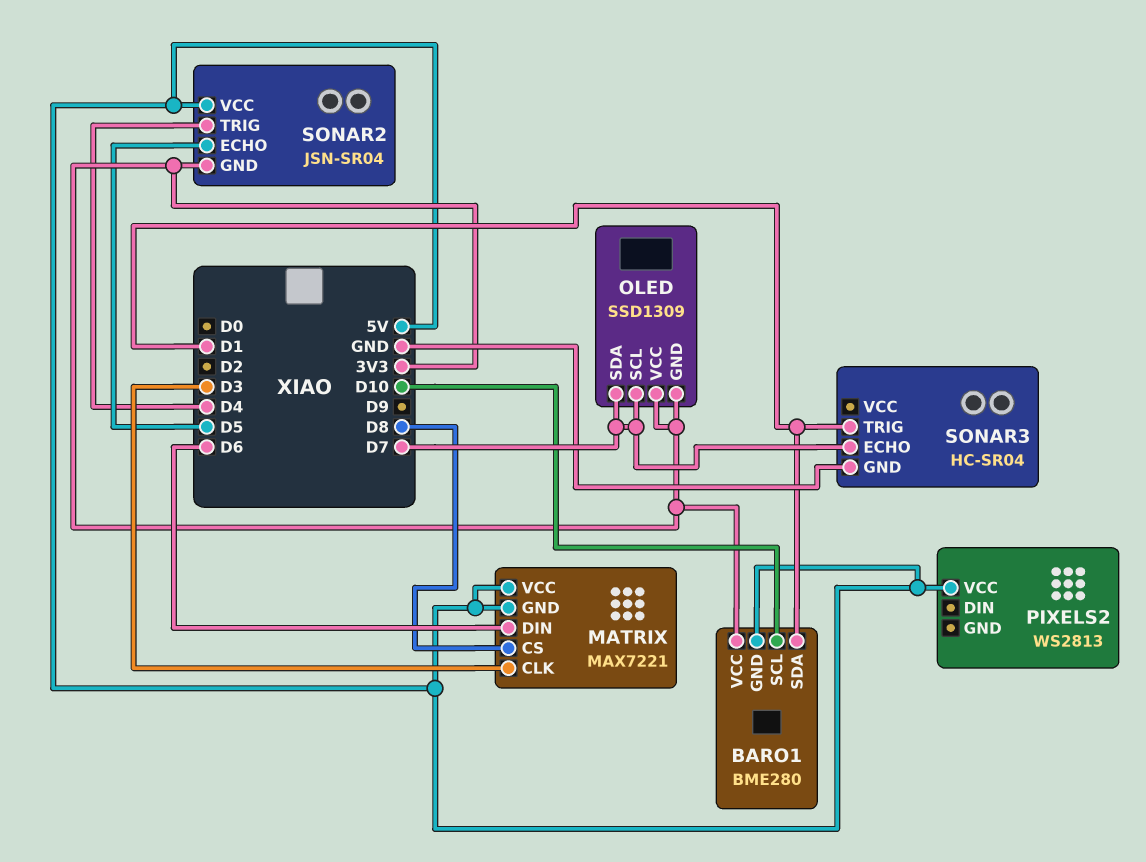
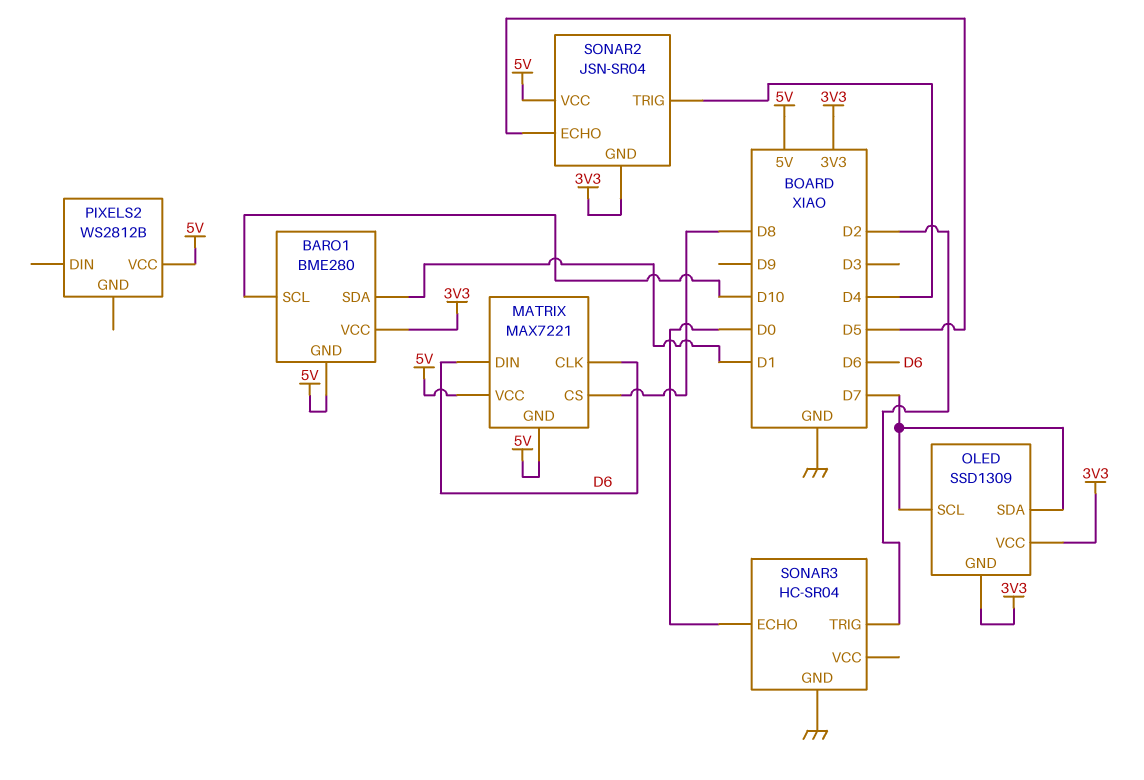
MATRIX pin CLK: D3 -> D6
PIXELS2: WS2813 -> WS2812B
SONAR3 pin ECHO: D7 -> D0
SONAR3 pin TRIG: D1 -> D2

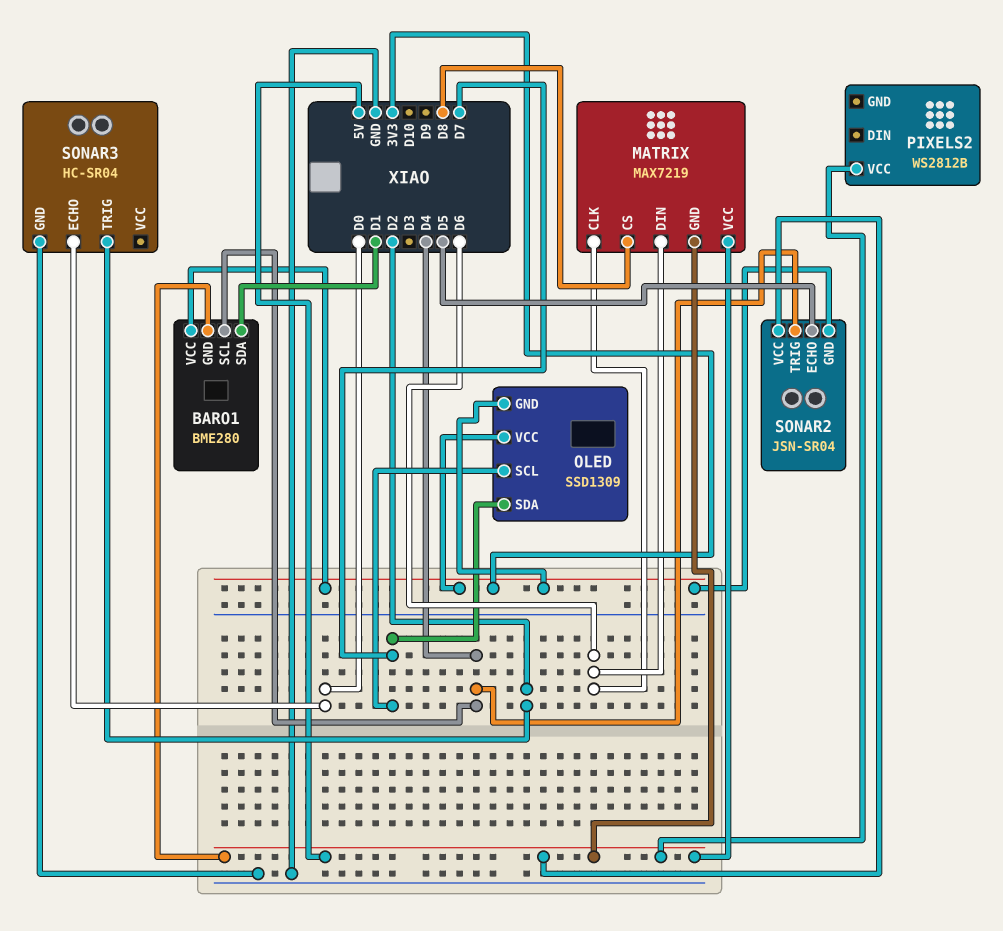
BARO1 pin SCL: D10 -> D4
MATRIX: MAX7221 -> MAX7219

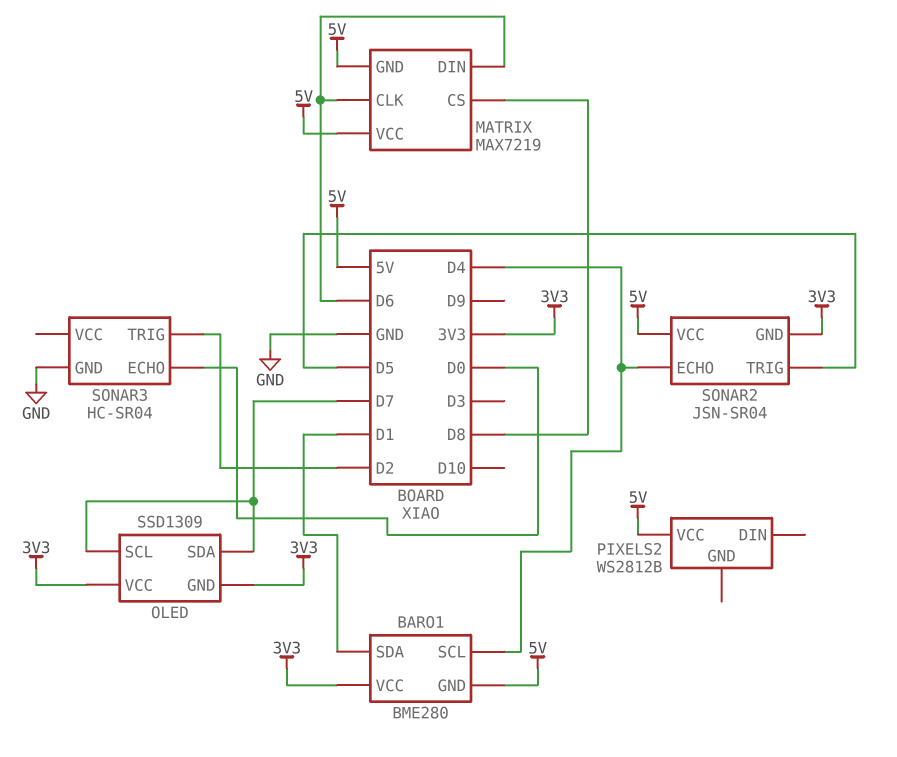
SONAR2 pin ECHO: D5 -> D4
SONAR2 pin TRIG: D4 -> D5

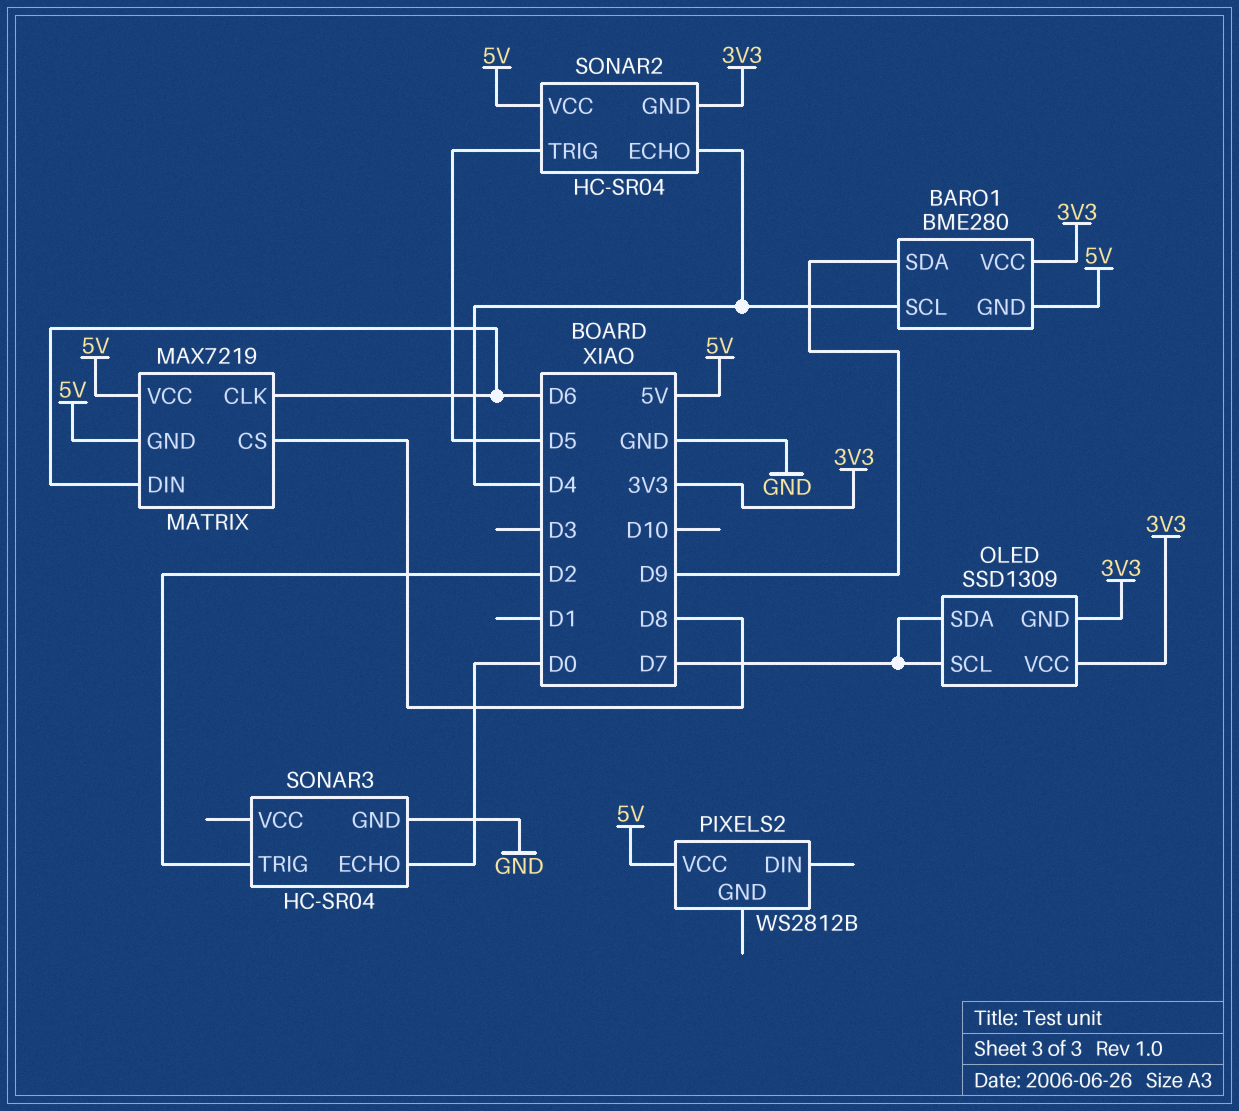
BARO1 pin SDA: D1 -> D9
SONAR2: JSN-SR04 -> HC-SR04

